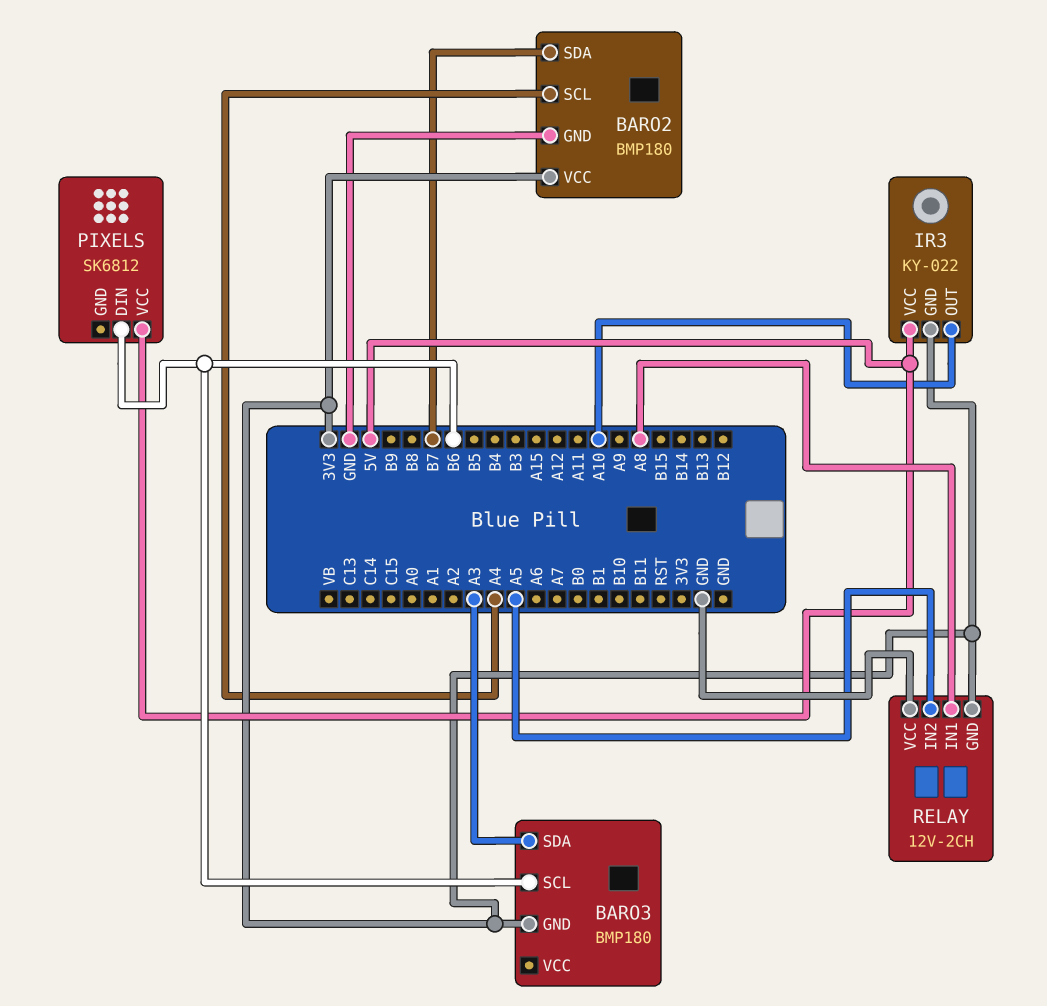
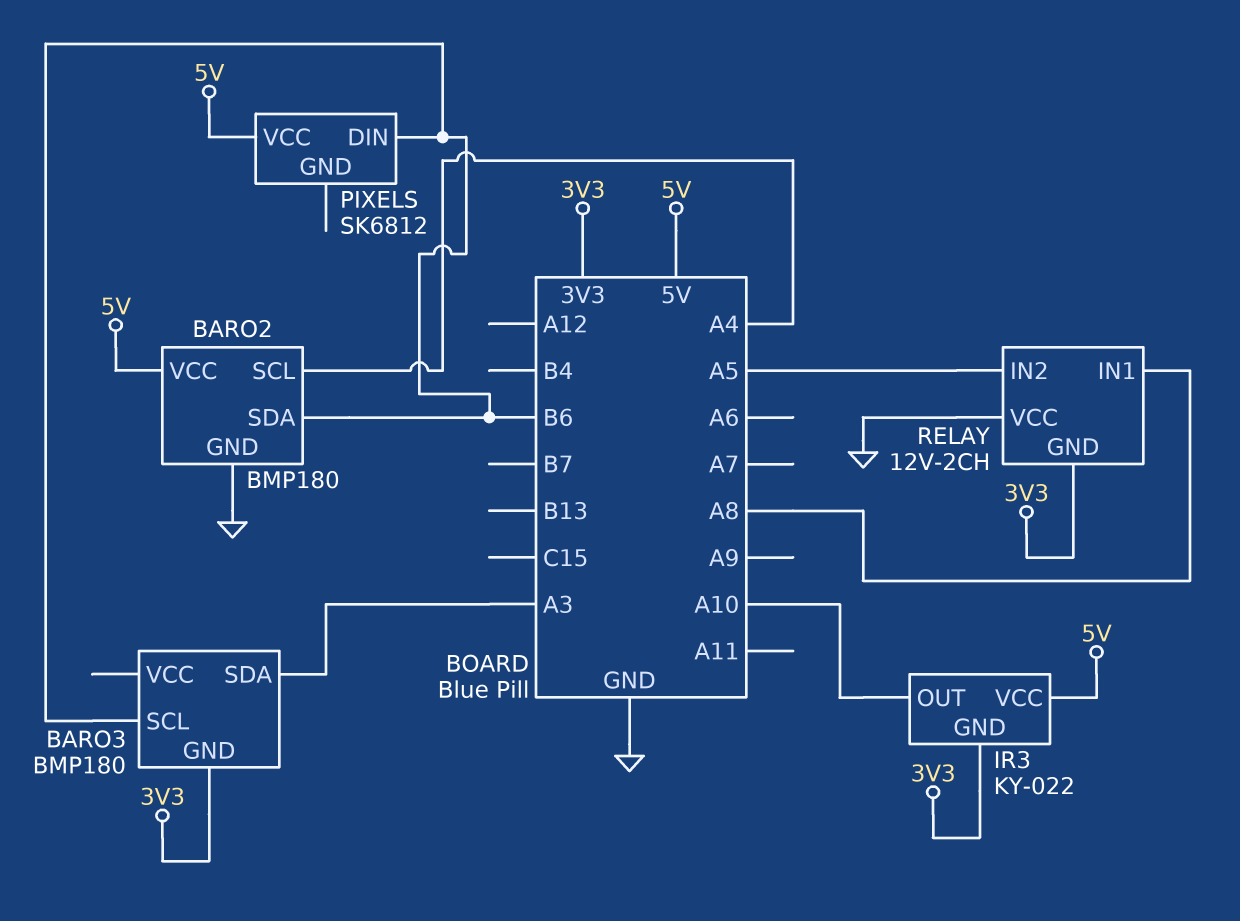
BARO2 pin SDA: B7 -> B6
BARO2 pin VCC: 3V3 -> 5V

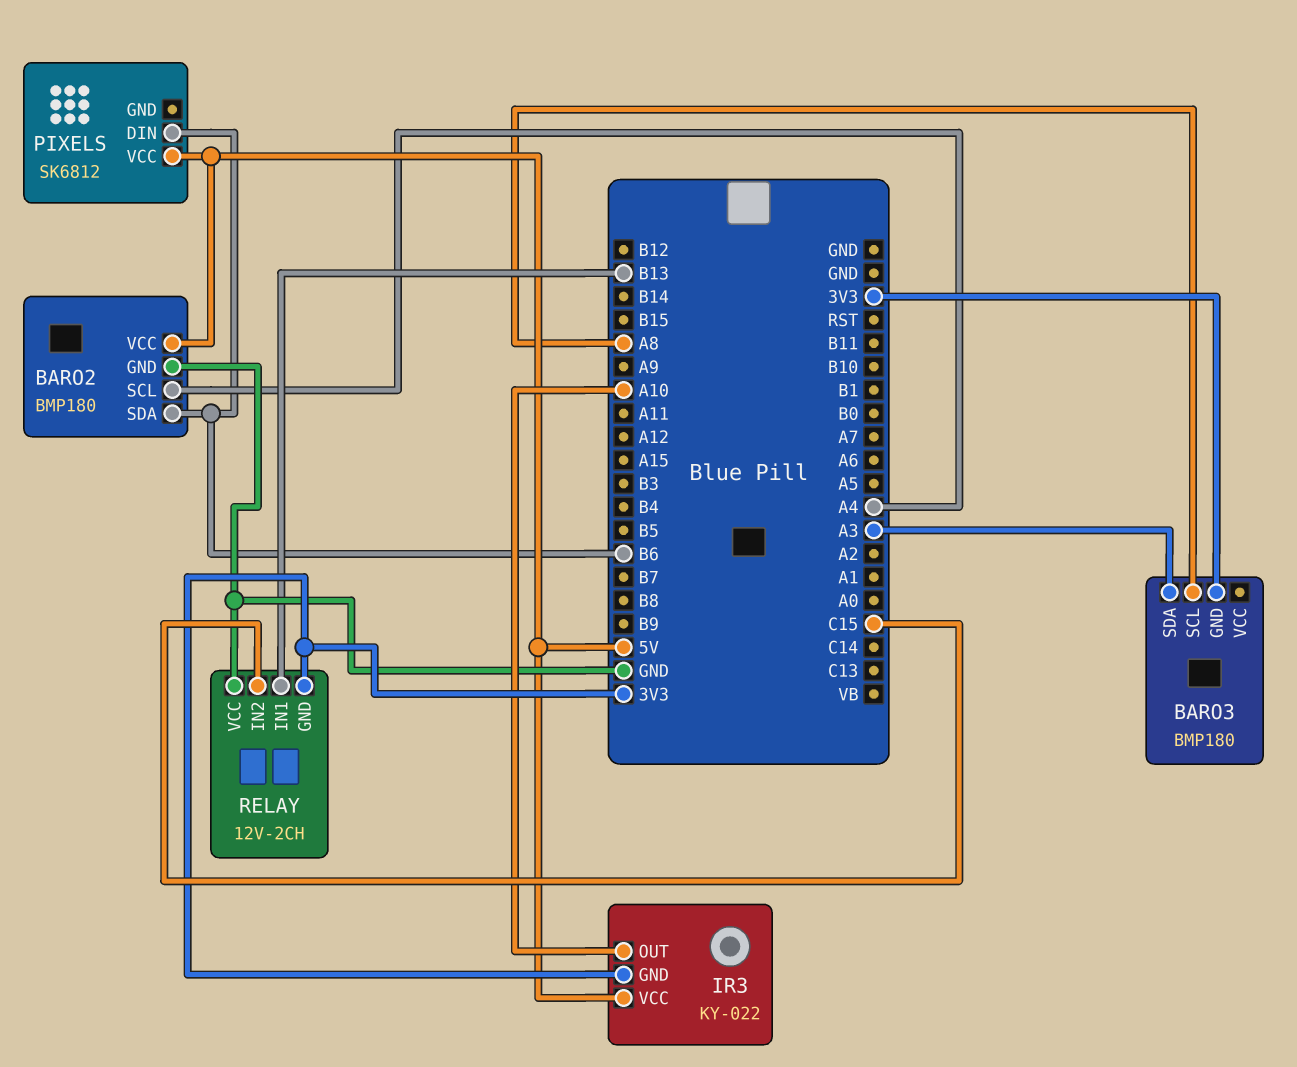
BARO3 pin SCL: B6 -> A8
RELAY pin IN1: A8 -> B13
RELAY pin IN2: A5 -> C15

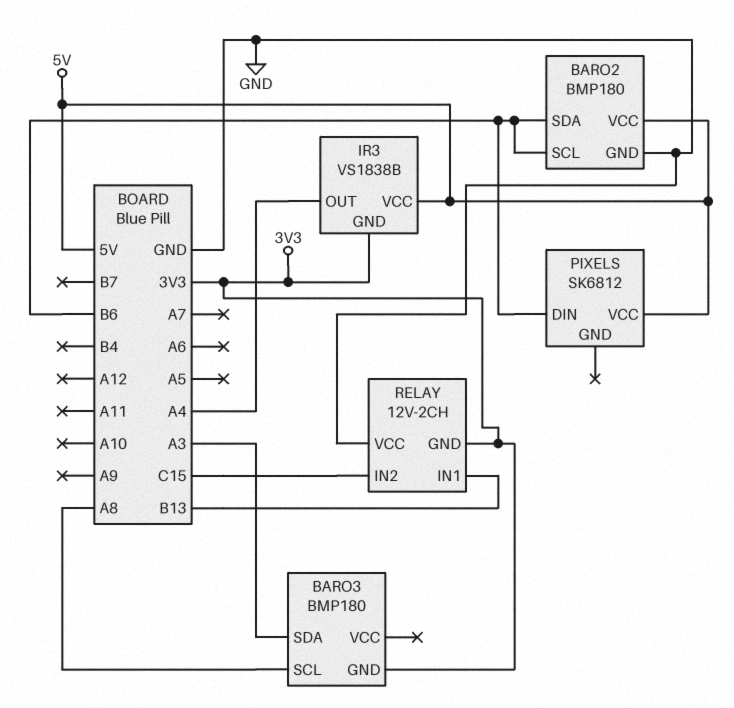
BARO2 pin SCL: A4 -> B6
IR3: KY-022 -> VS1838B
IR3 pin OUT: A10 -> A4

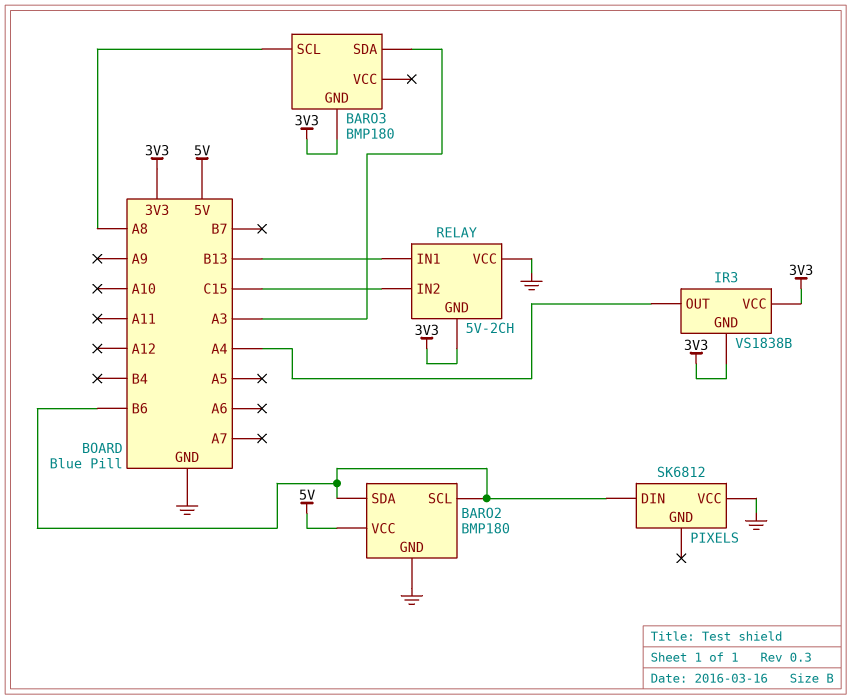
IR3 pin VCC: 5V -> 3V3
PIXELS pin VCC: 5V -> GND
RELAY: 12V-2CH -> 5V-2CH

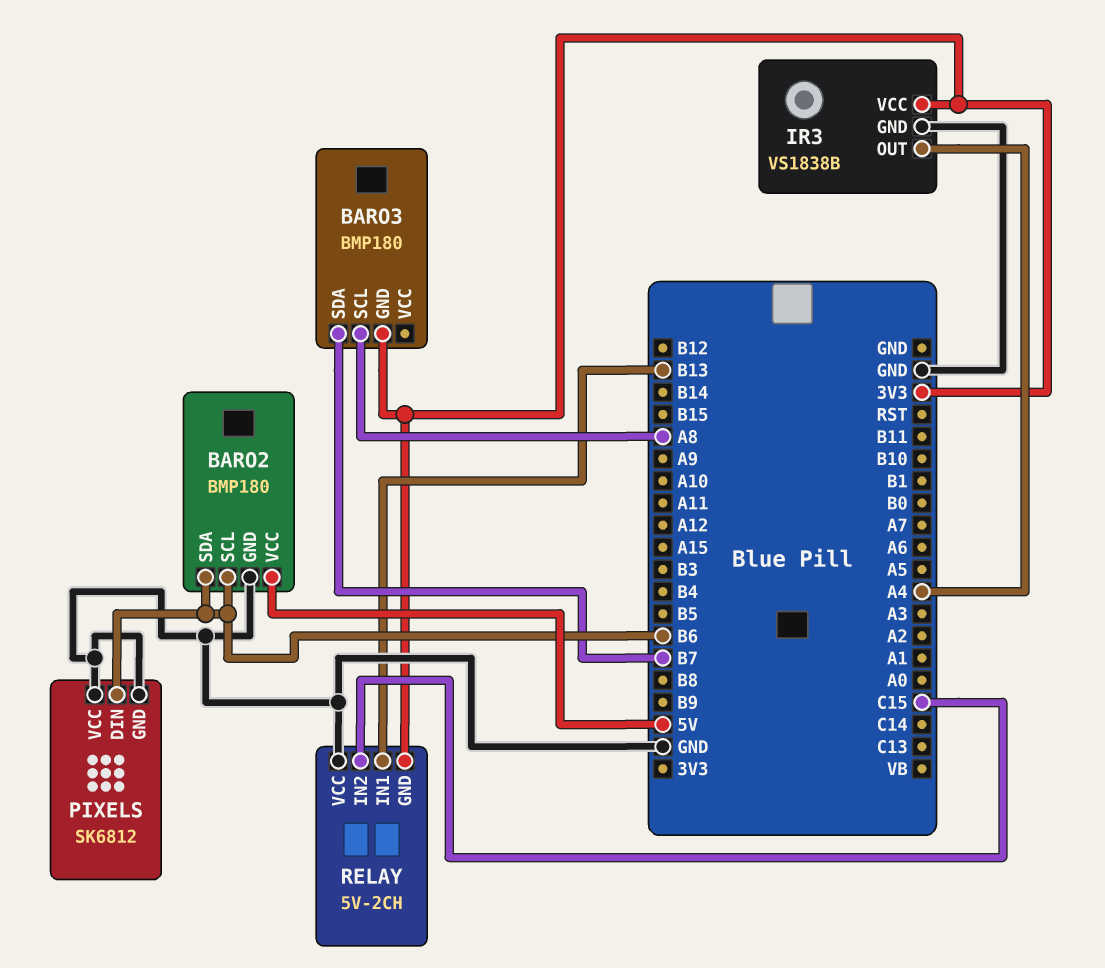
BARO3 pin SDA: A3 -> B7
IR3 pin GND: 3V3 -> GND
PIXELS pin GND: none -> GND

